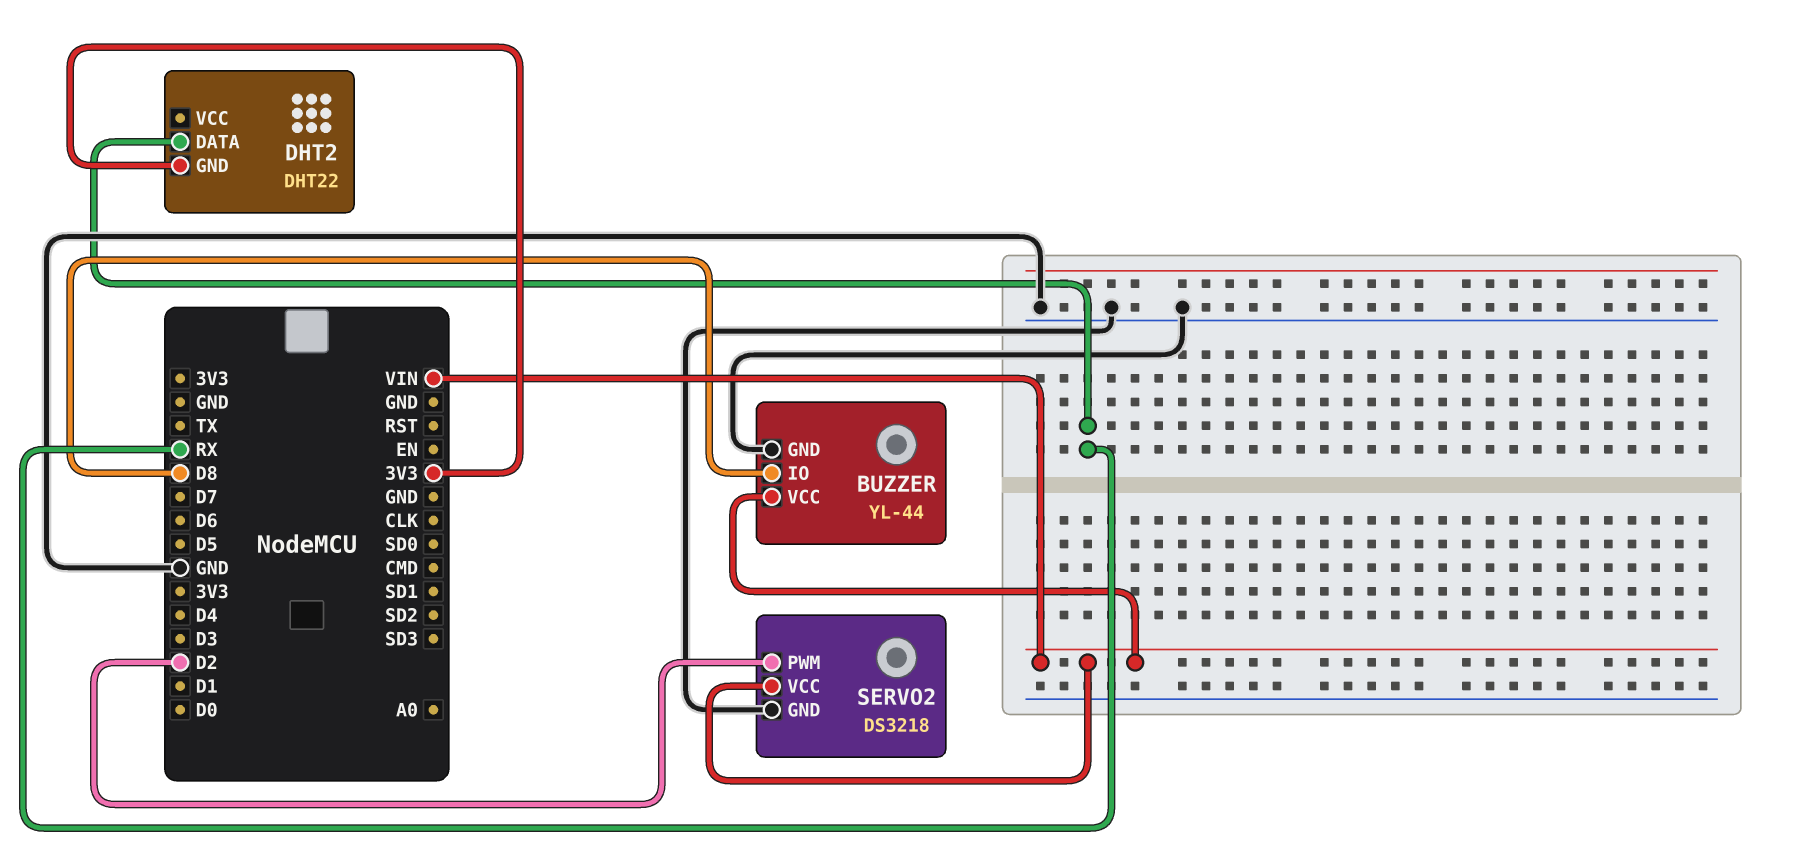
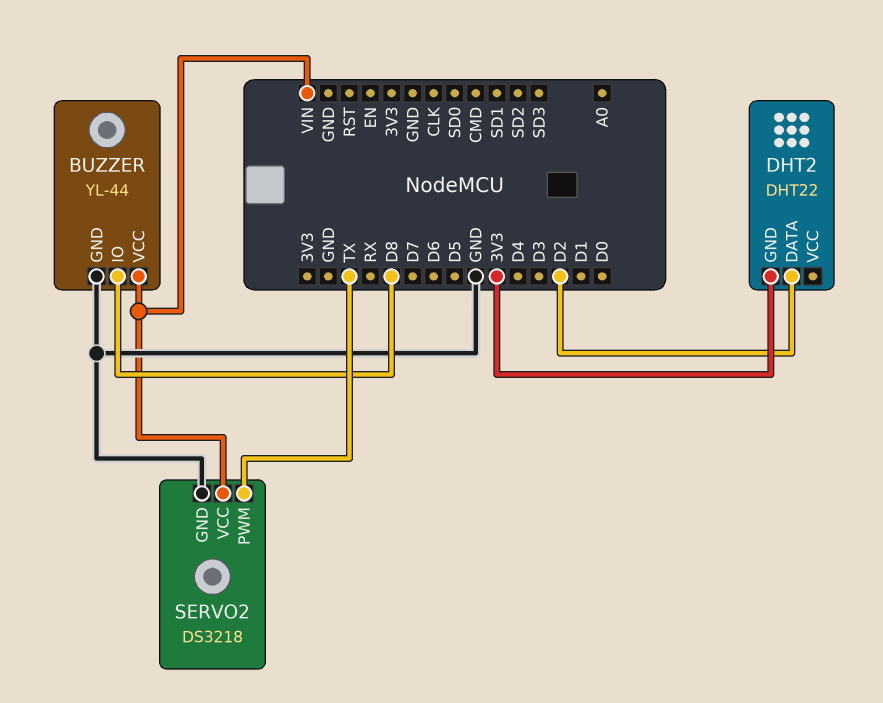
DHT2 pin DATA: RX -> D2
SERVO2 pin PWM: D2 -> TX

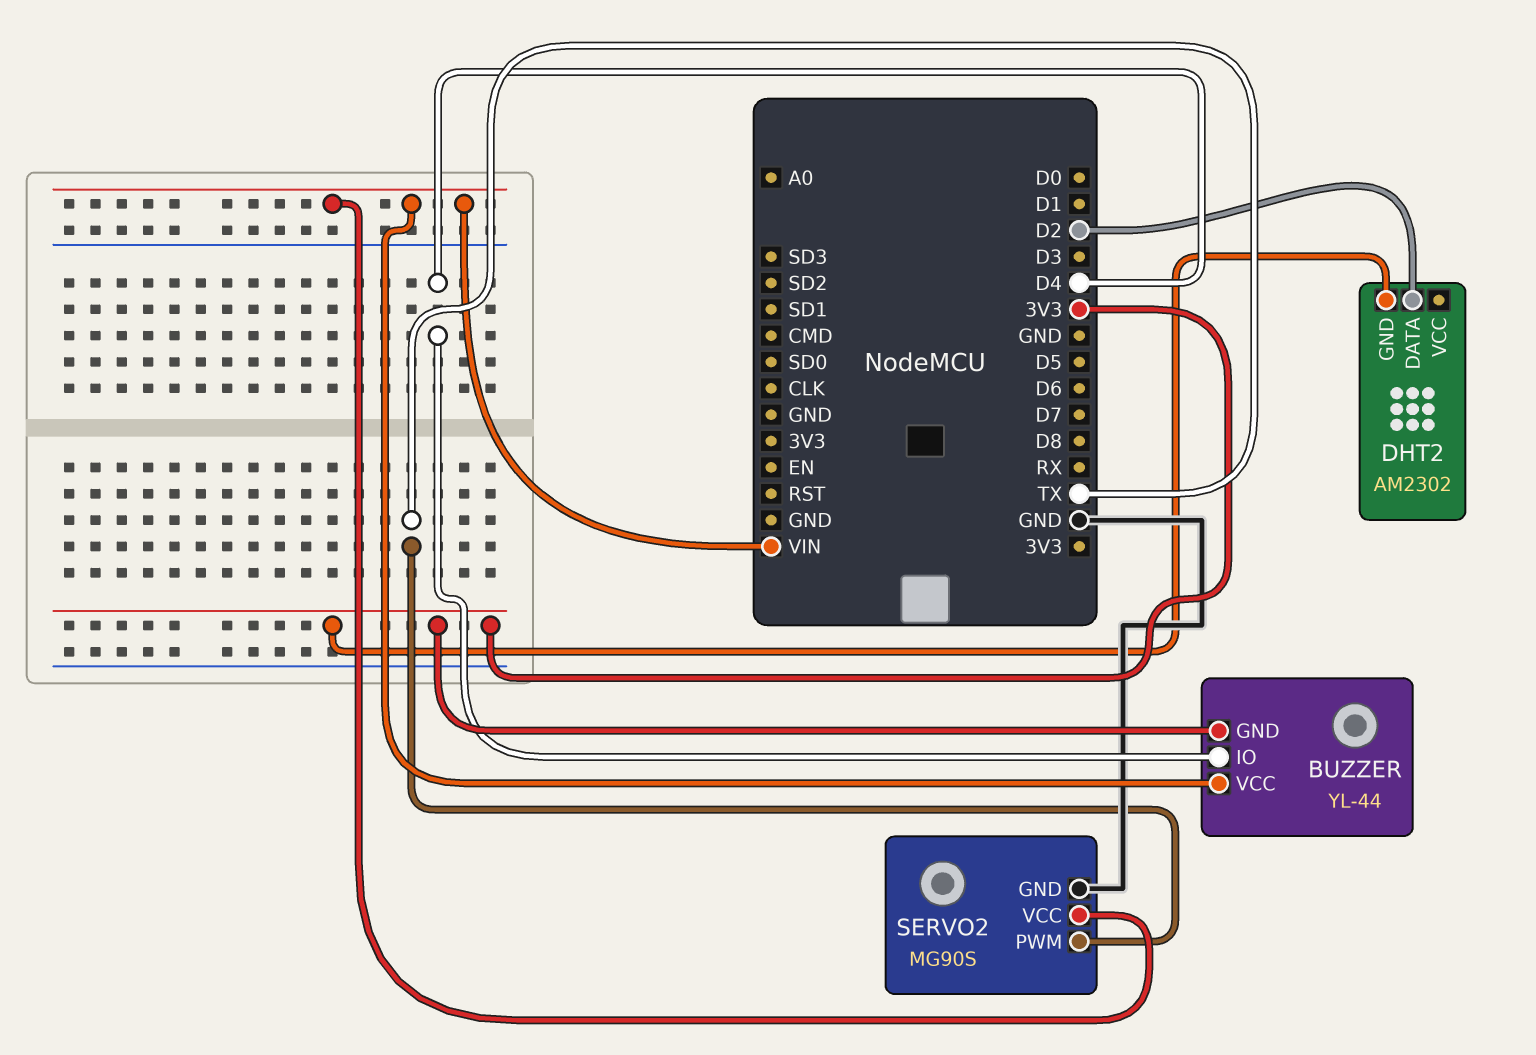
BUZZER pin GND: GND -> 3V3
BUZZER pin IO: D8 -> D4
DHT2: DHT22 -> AM2302
SERVO2: DS3218 -> MG90S

